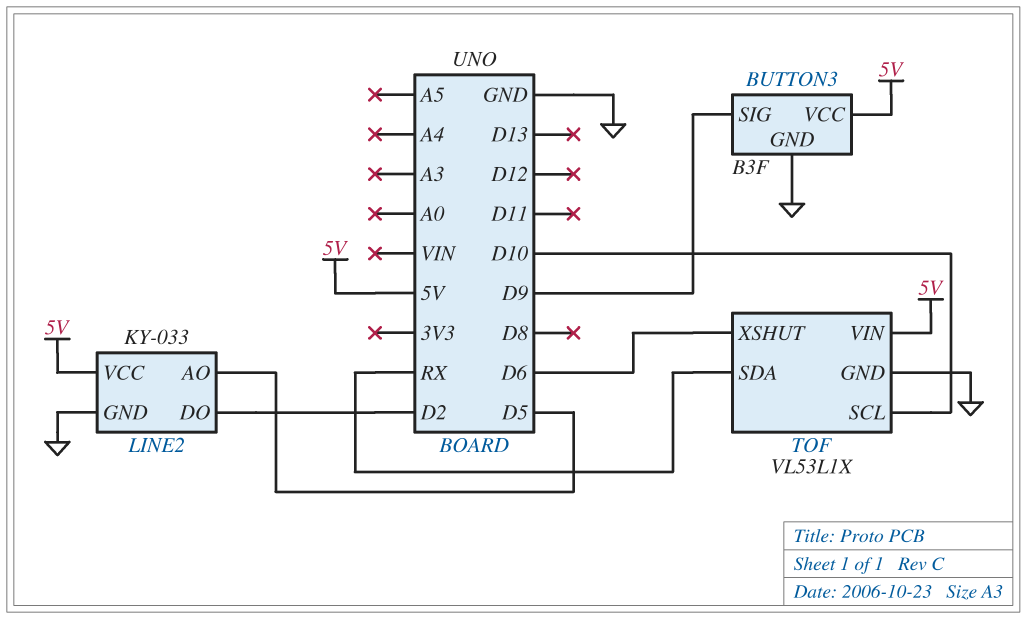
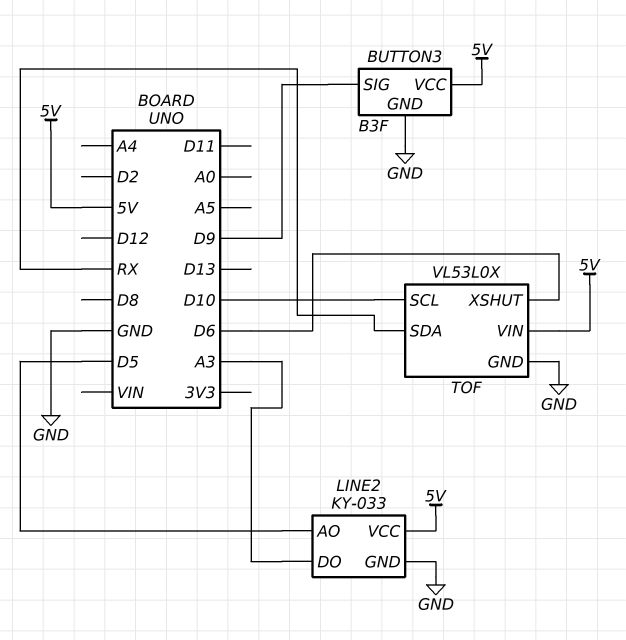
LINE2 pin DO: D2 -> A3
TOF: VL53L1X -> VL53L0X

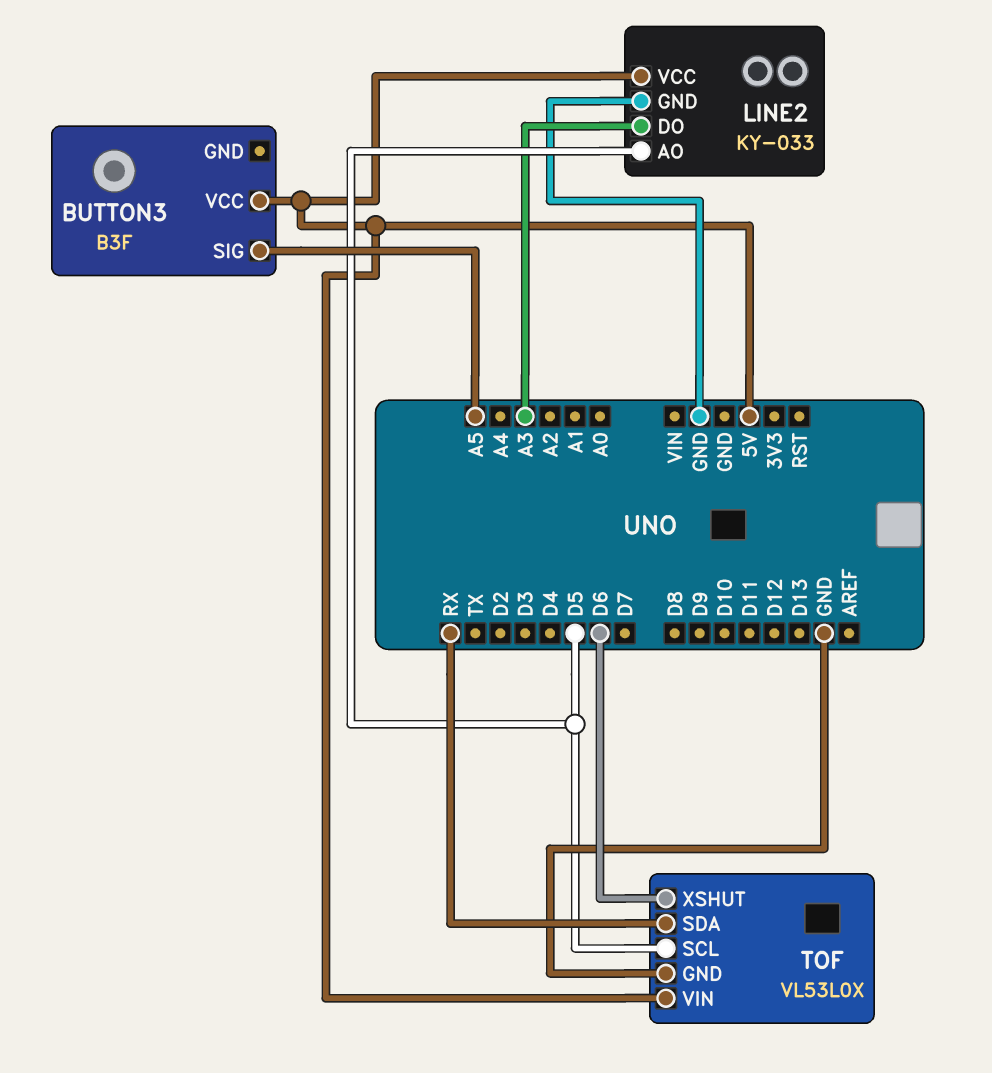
BUTTON3 pin GND: GND -> none
BUTTON3 pin SIG: D9 -> A5
TOF pin SCL: D10 -> D5

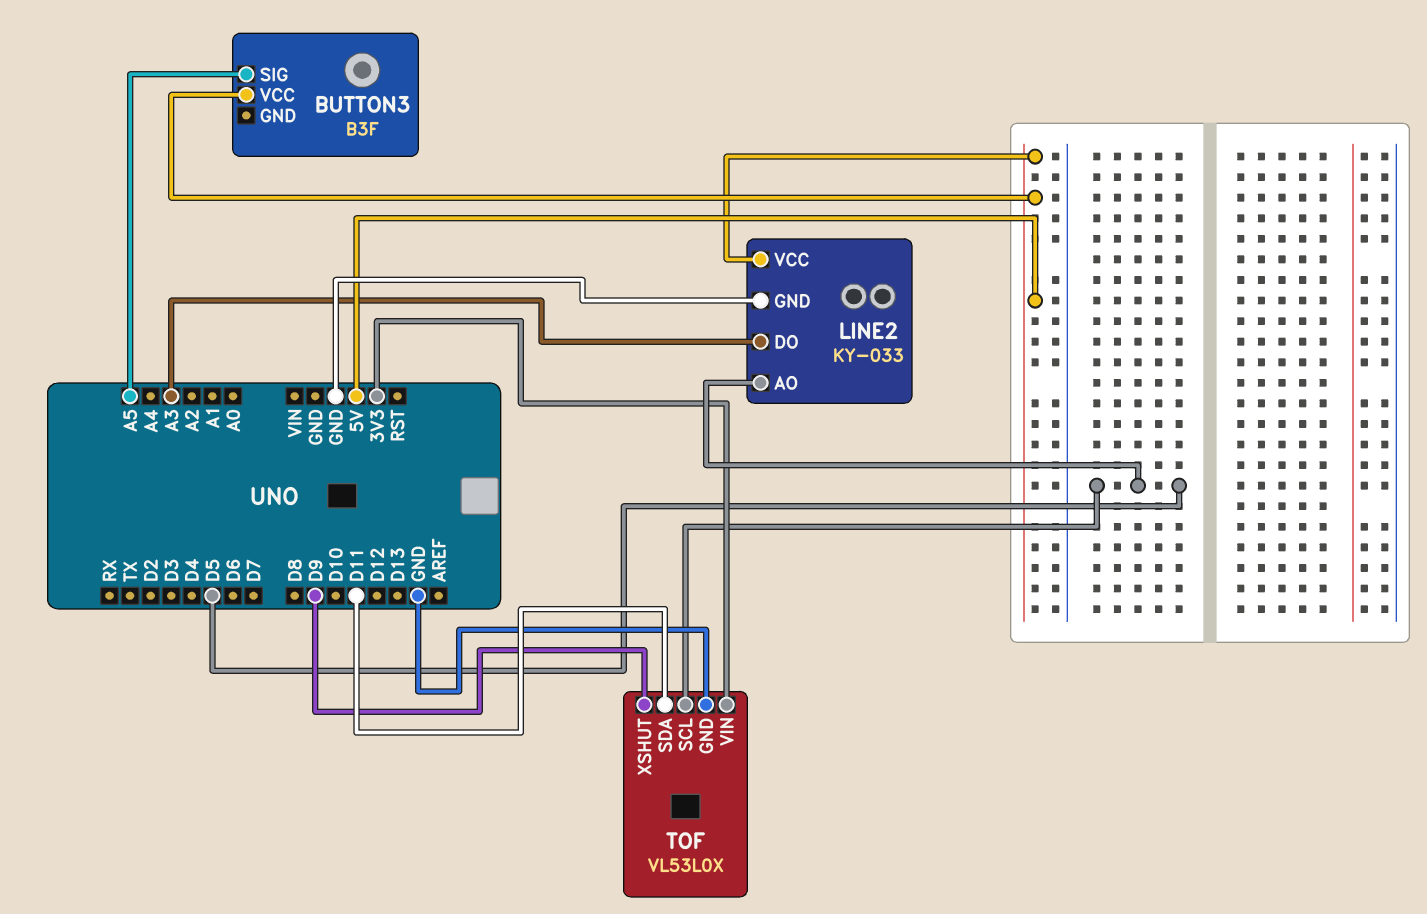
TOF pin SDA: RX -> D11
TOF pin VIN: 5V -> 3V3
TOF pin XSHUT: D6 -> D9

